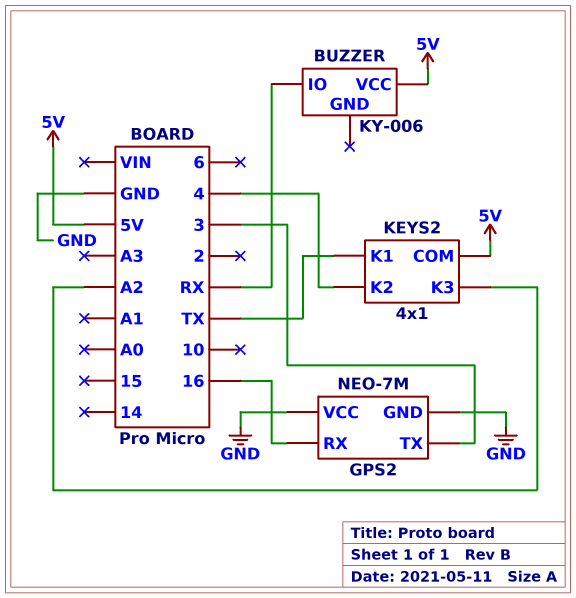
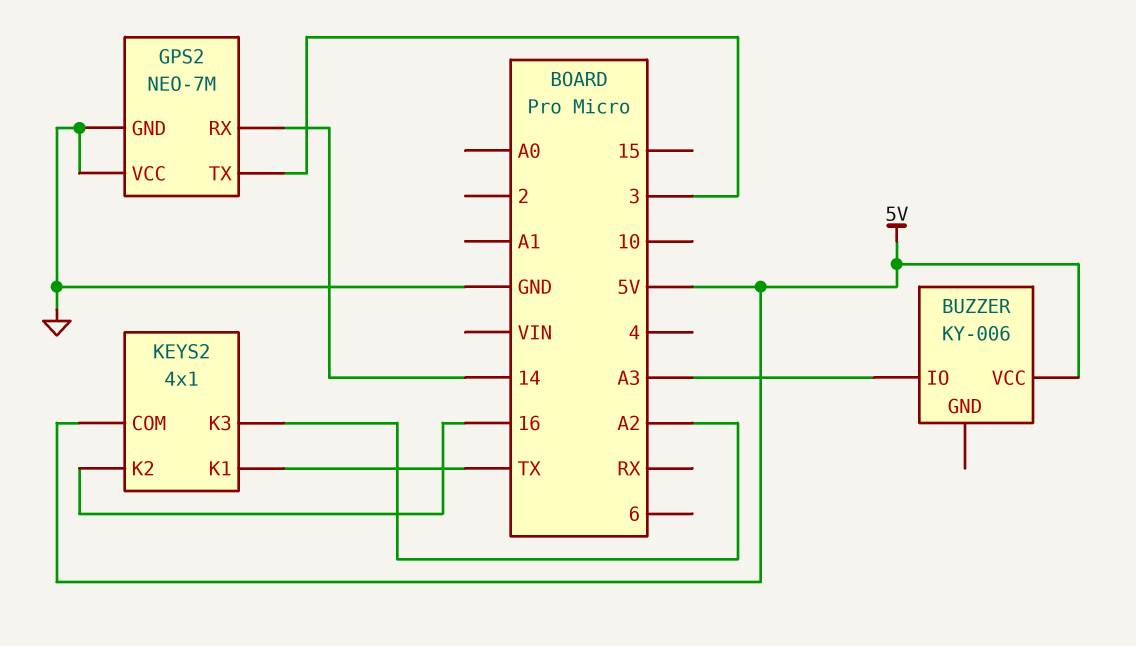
BUZZER pin IO: RX -> A3
GPS2 pin RX: 16 -> 14
KEYS2 pin K2: 4 -> 16

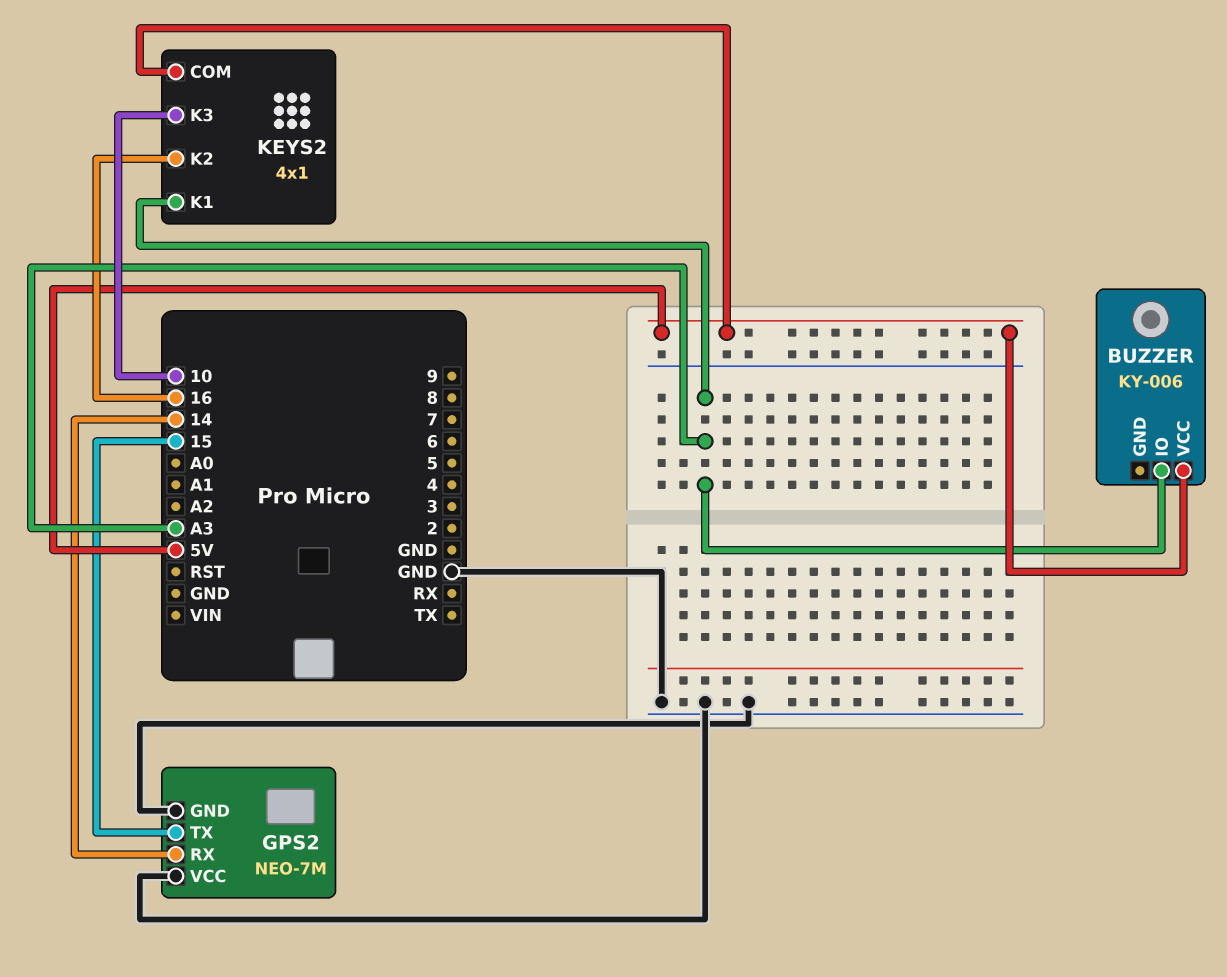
GPS2 pin TX: 3 -> 15
KEYS2 pin K1: TX -> A3
KEYS2 pin K3: A2 -> 10

